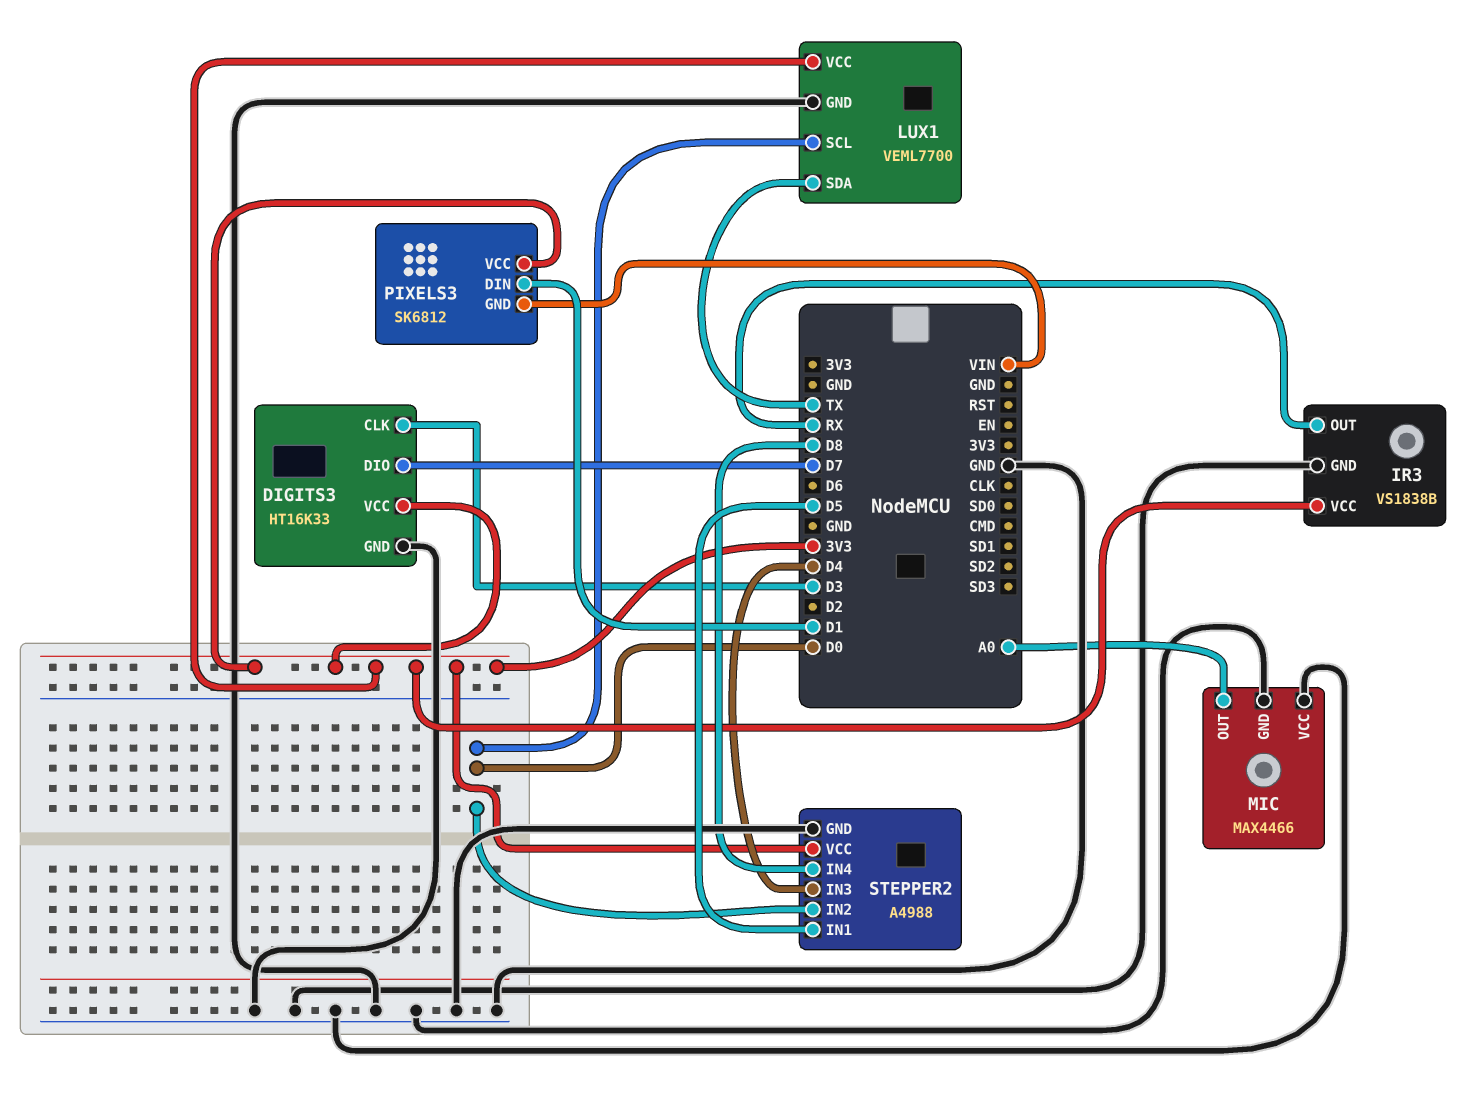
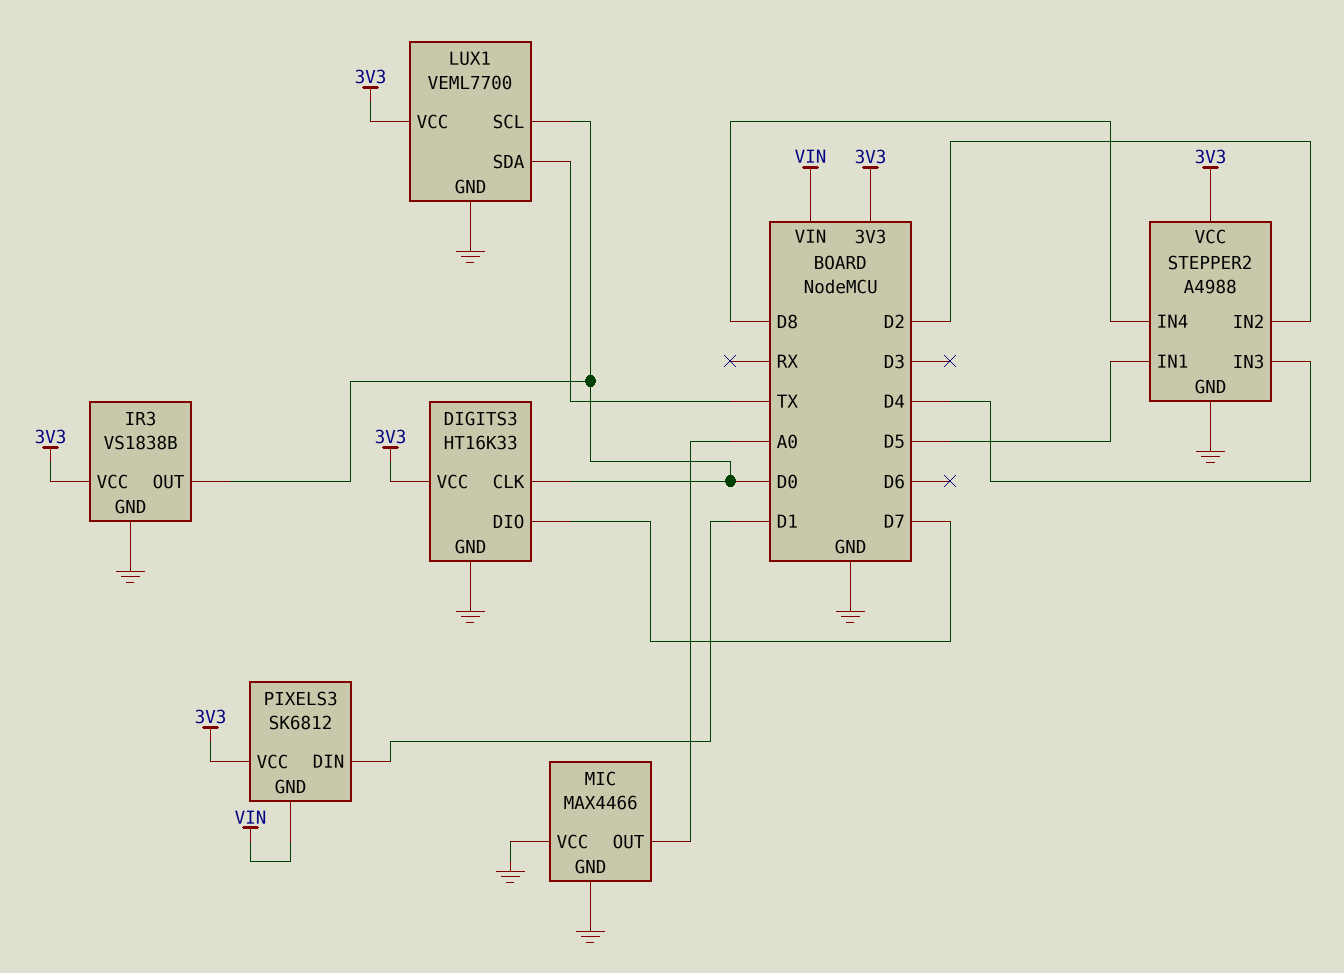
DIGITS3 pin CLK: D3 -> D0
IR3 pin OUT: RX -> D0
STEPPER2 pin IN2: D0 -> D2

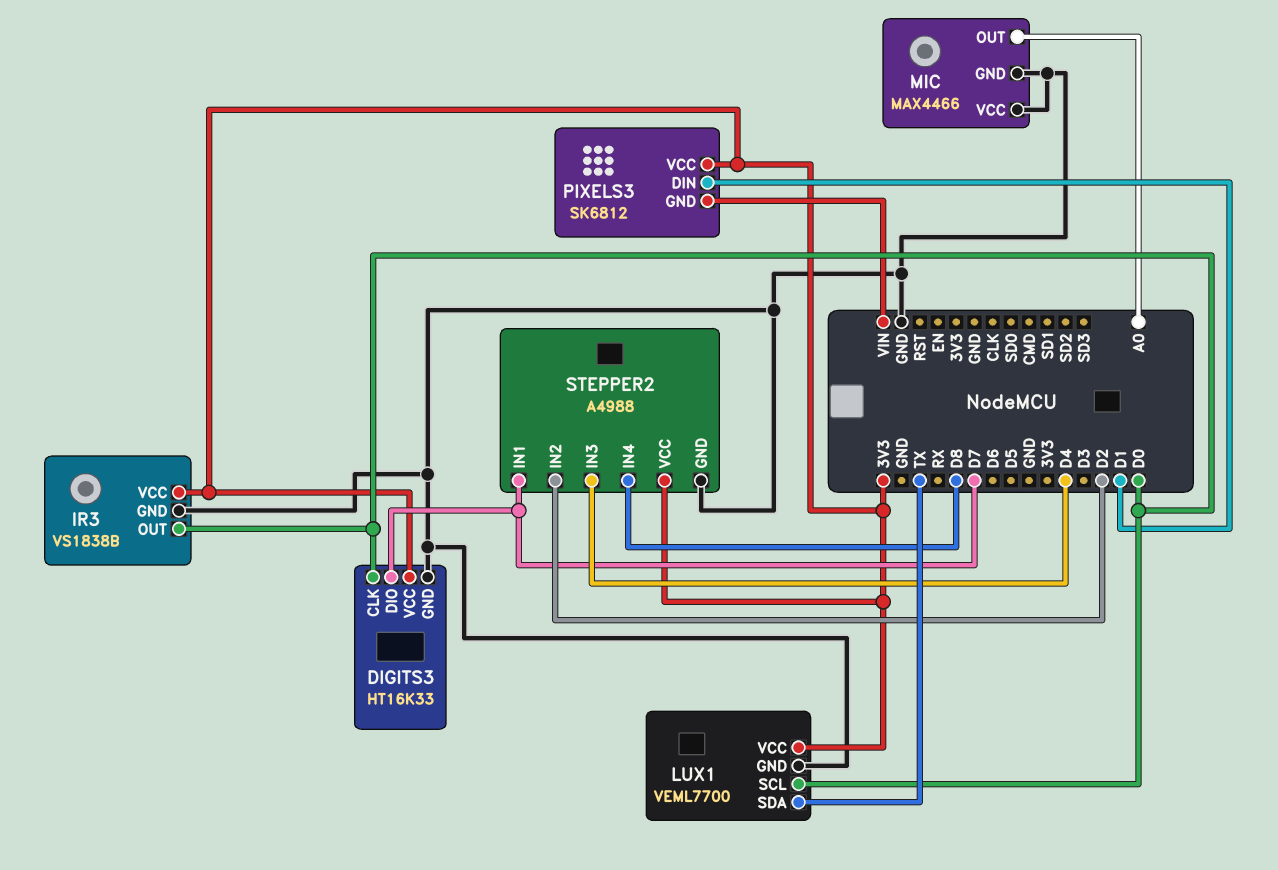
STEPPER2 pin IN1: D5 -> D7

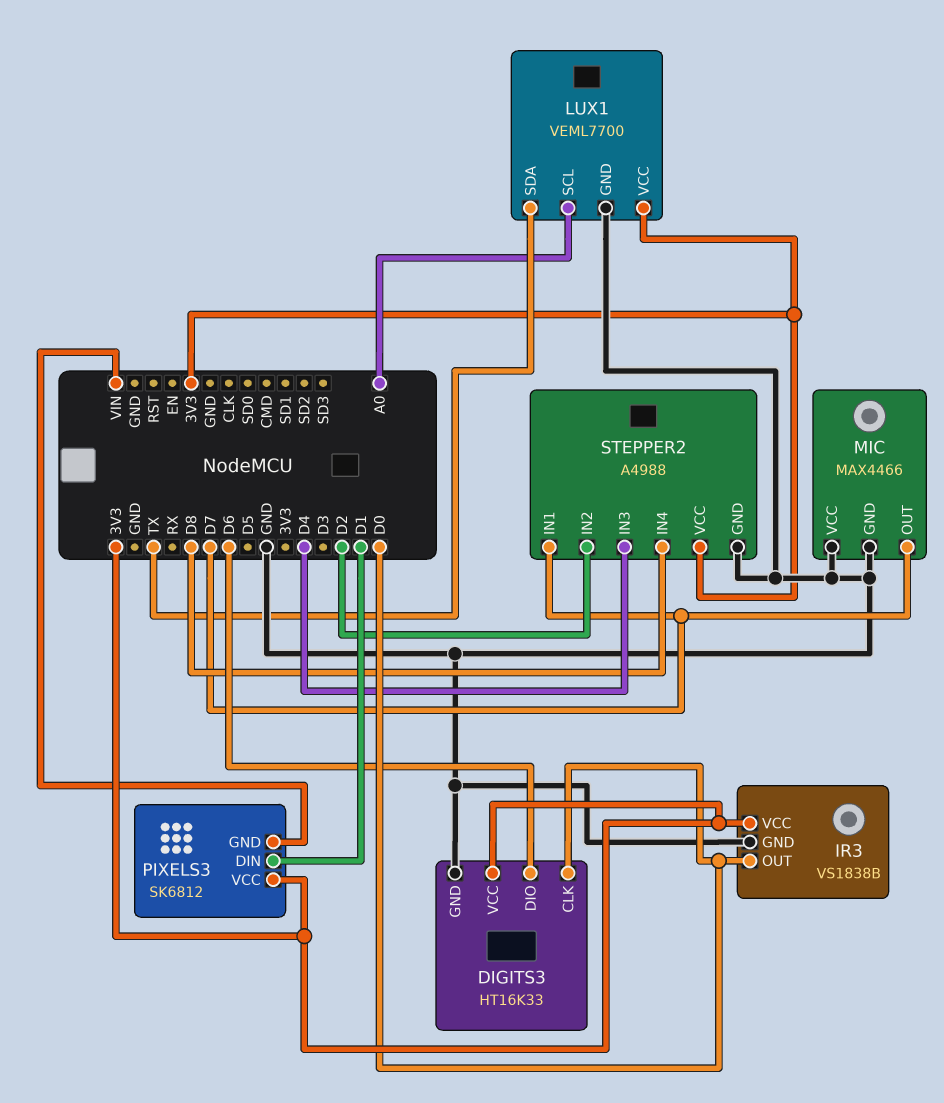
DIGITS3 pin DIO: D7 -> D6
LUX1 pin SCL: D0 -> A0
MIC pin OUT: A0 -> D7

